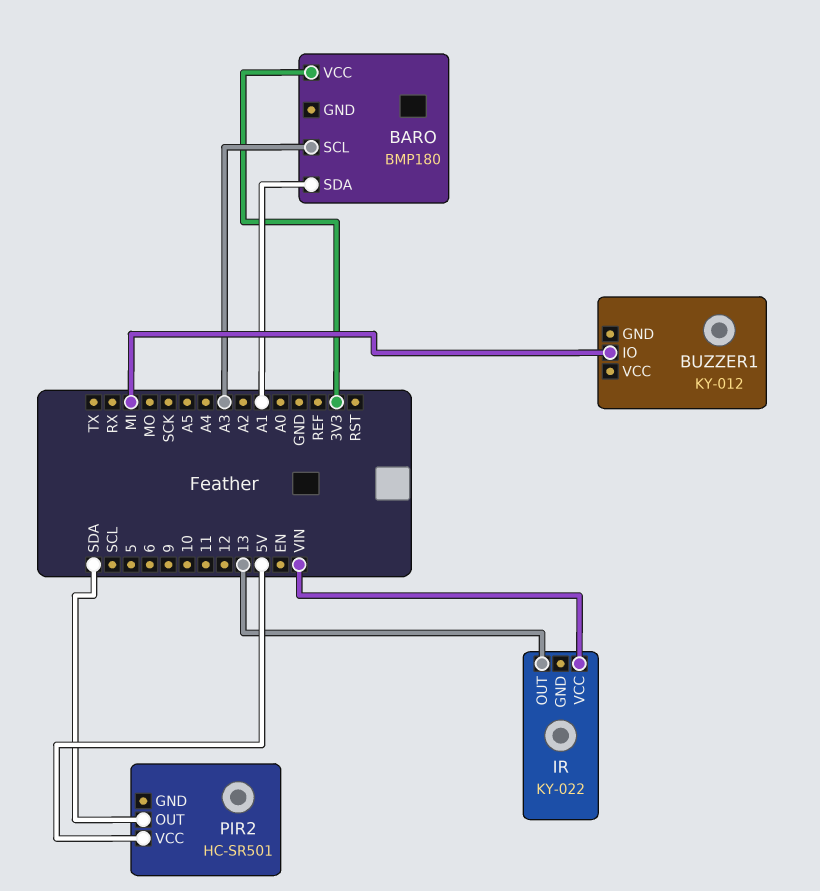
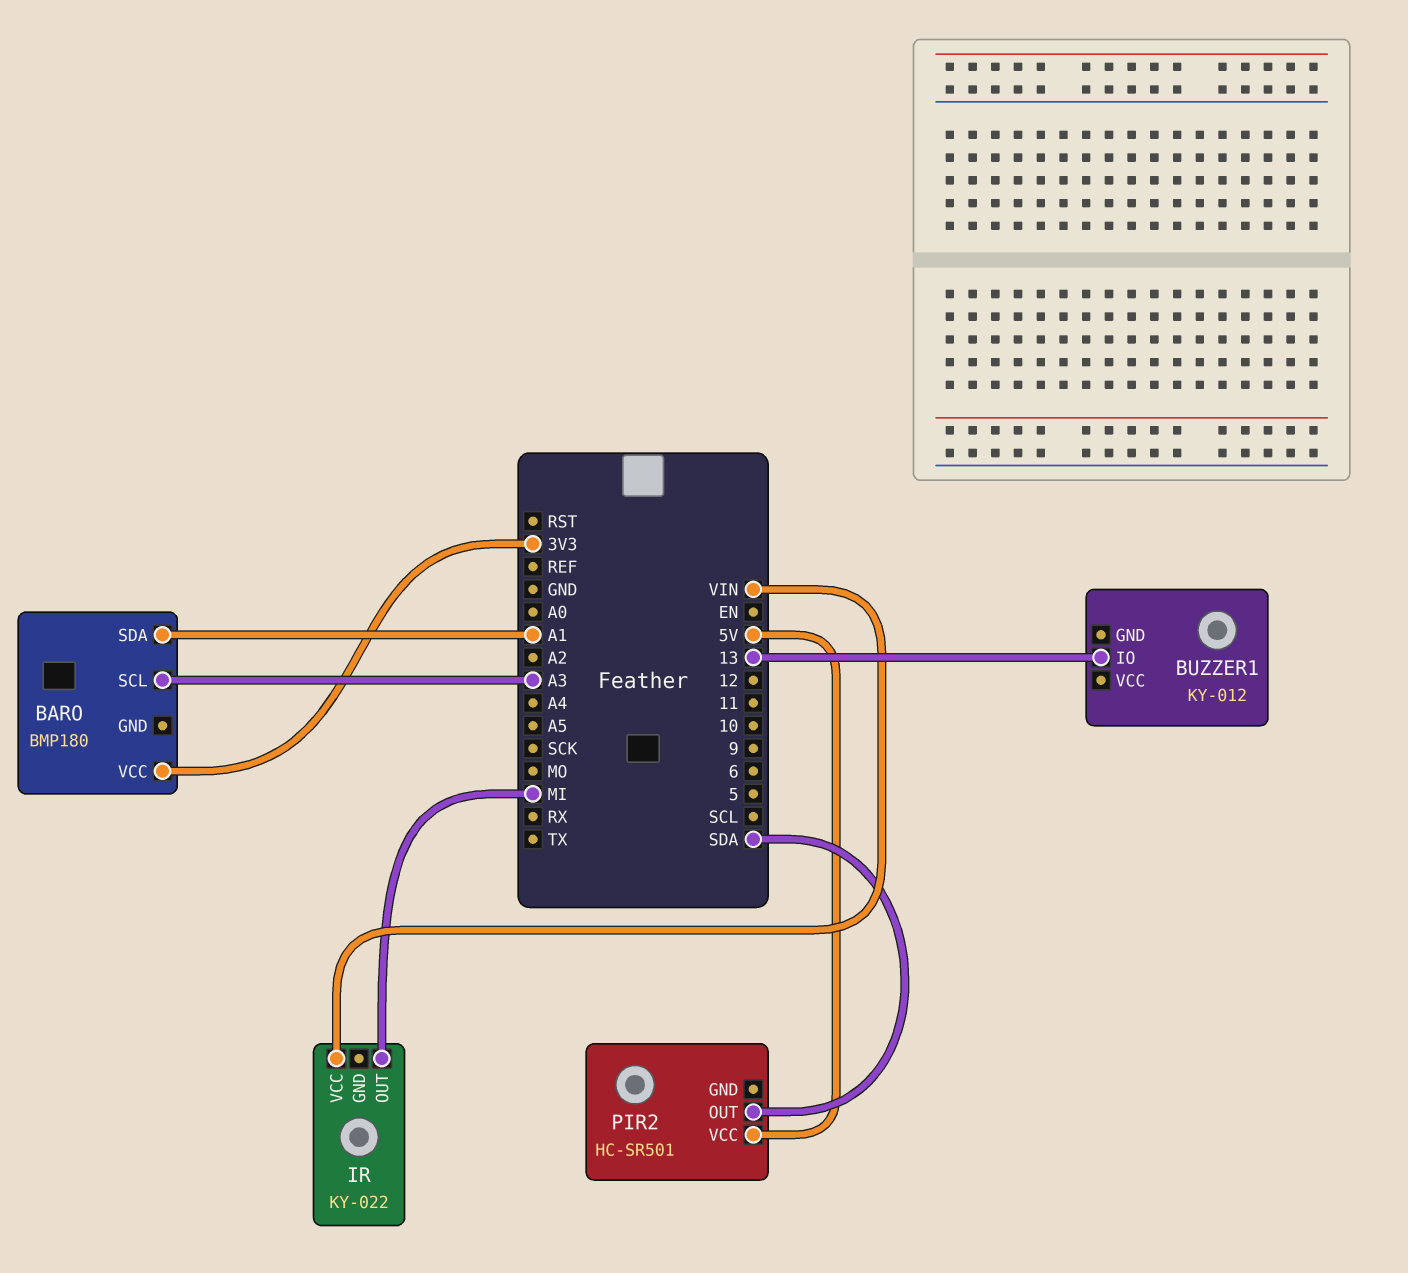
BUZZER1 pin IO: MI -> 13
IR pin OUT: 13 -> MI

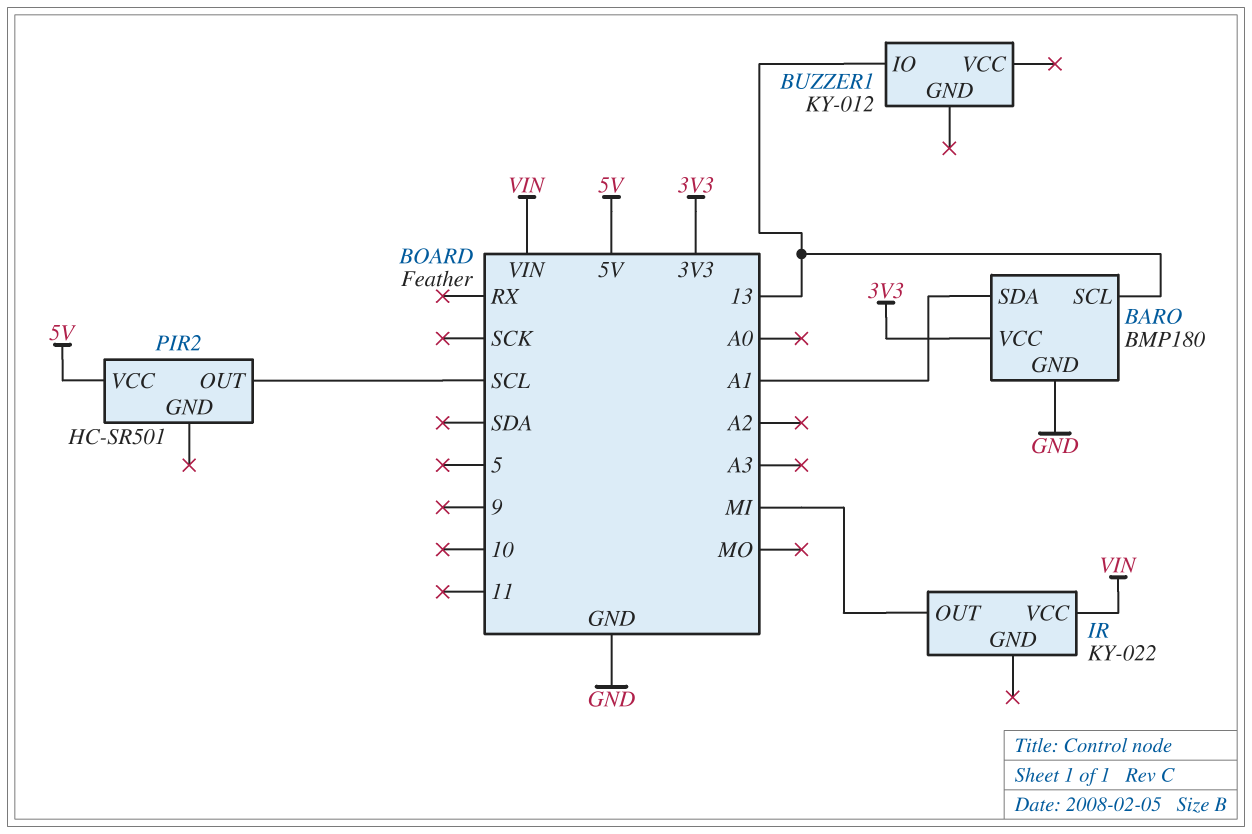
BARO pin GND: none -> GND
BARO pin SCL: A3 -> 13
PIR2 pin OUT: SDA -> SCL

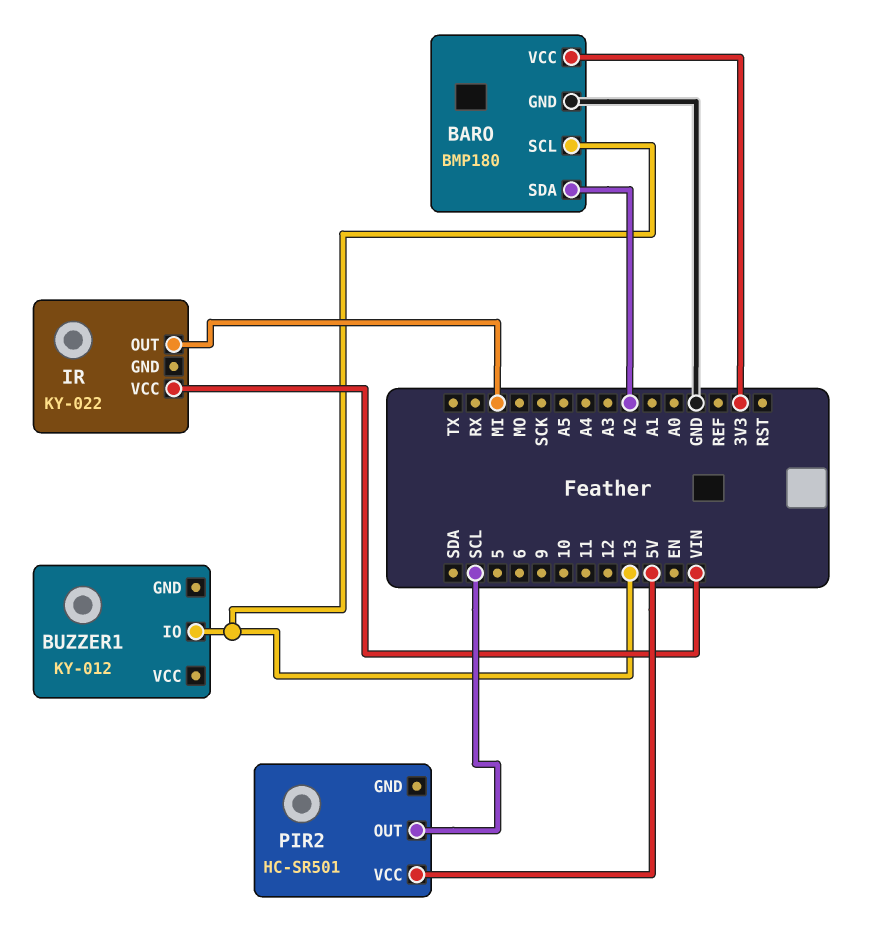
BARO pin SDA: A1 -> A2

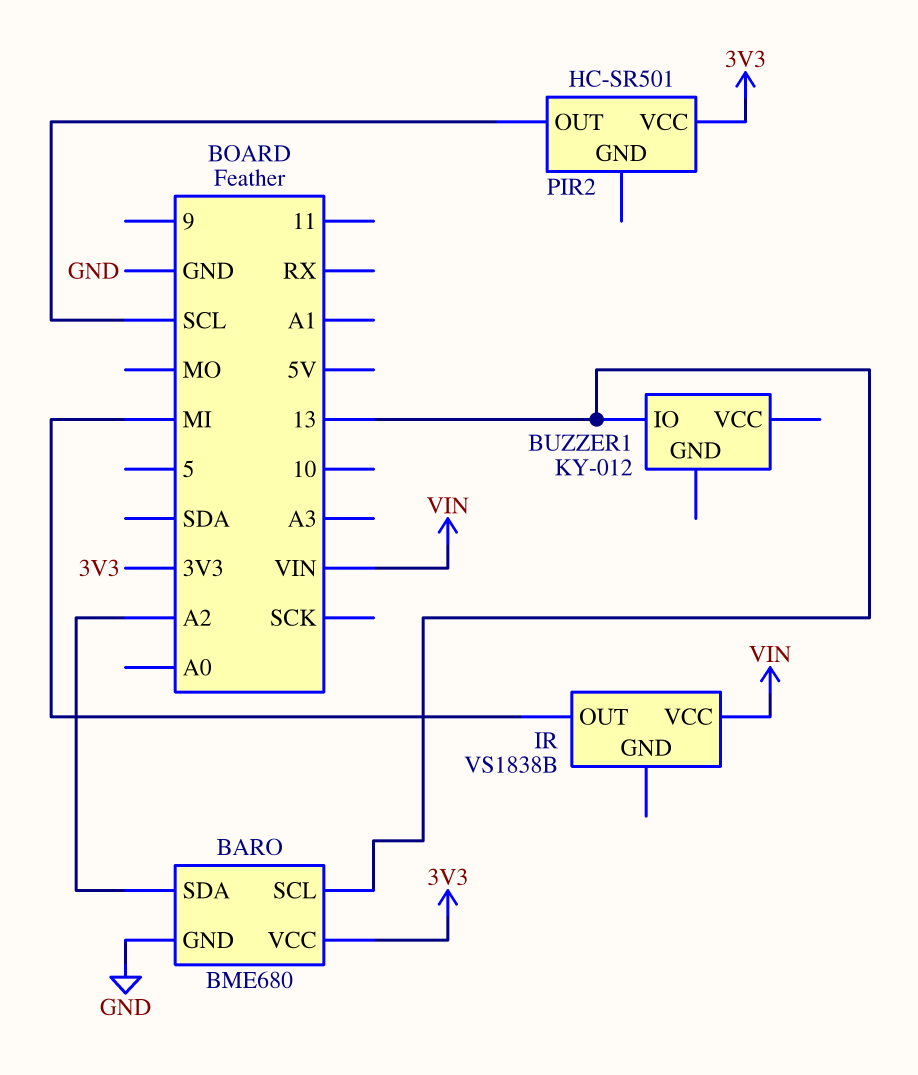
BARO: BMP180 -> BME680
IR: KY-022 -> VS1838B
PIR2 pin VCC: 5V -> 3V3

